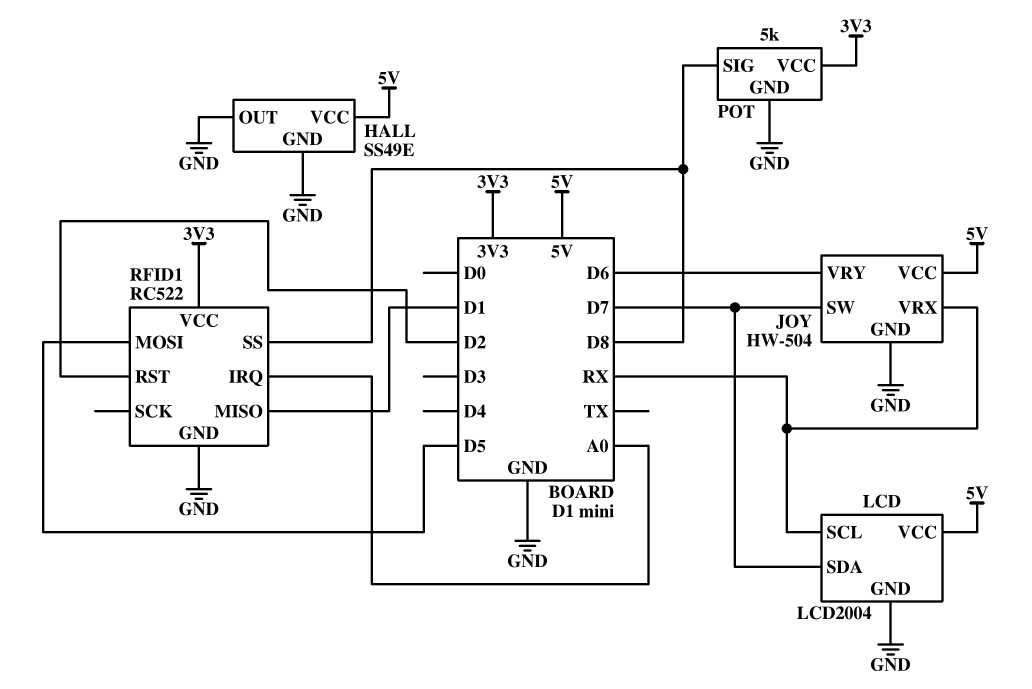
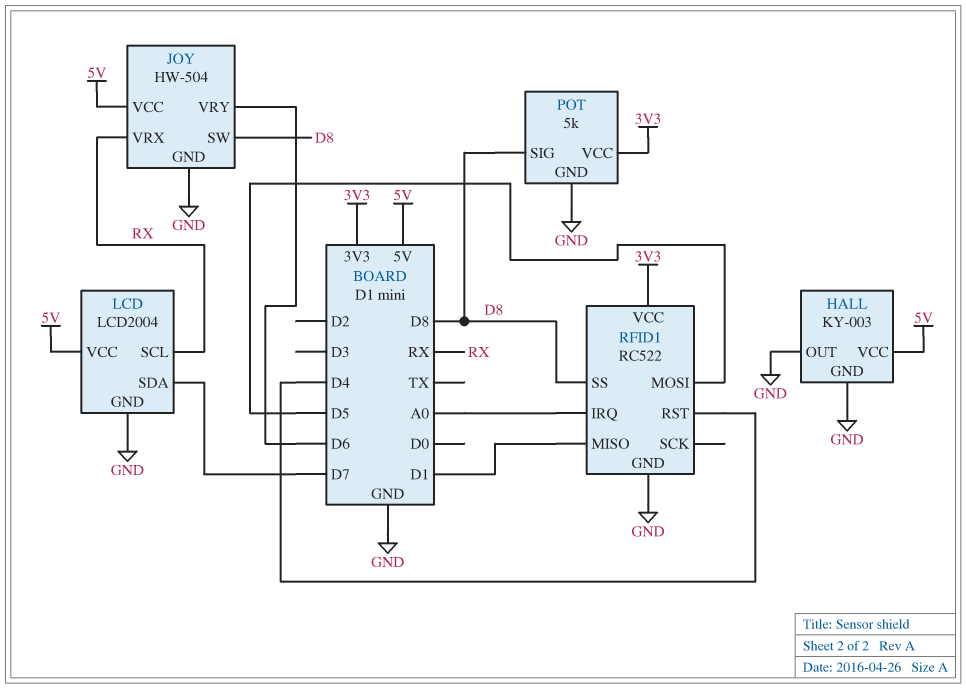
HALL: SS49E -> KY-003
JOY pin SW: D7 -> D8
RFID1 pin RST: D2 -> D4

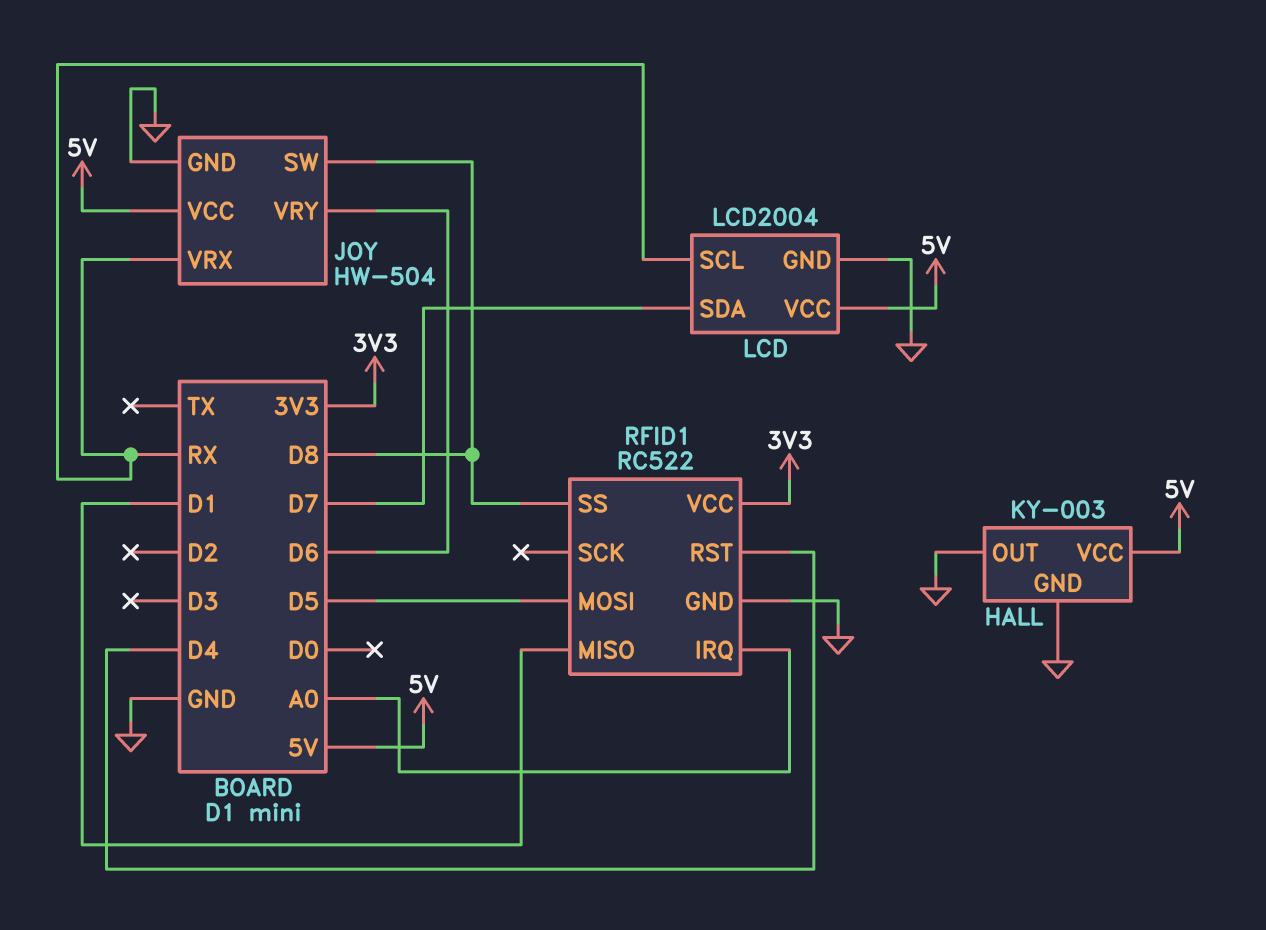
POT: 5k -> none
POT pin GND: GND -> none
POT pin SIG: D8 -> none
POT pin VCC: 3V3 -> none

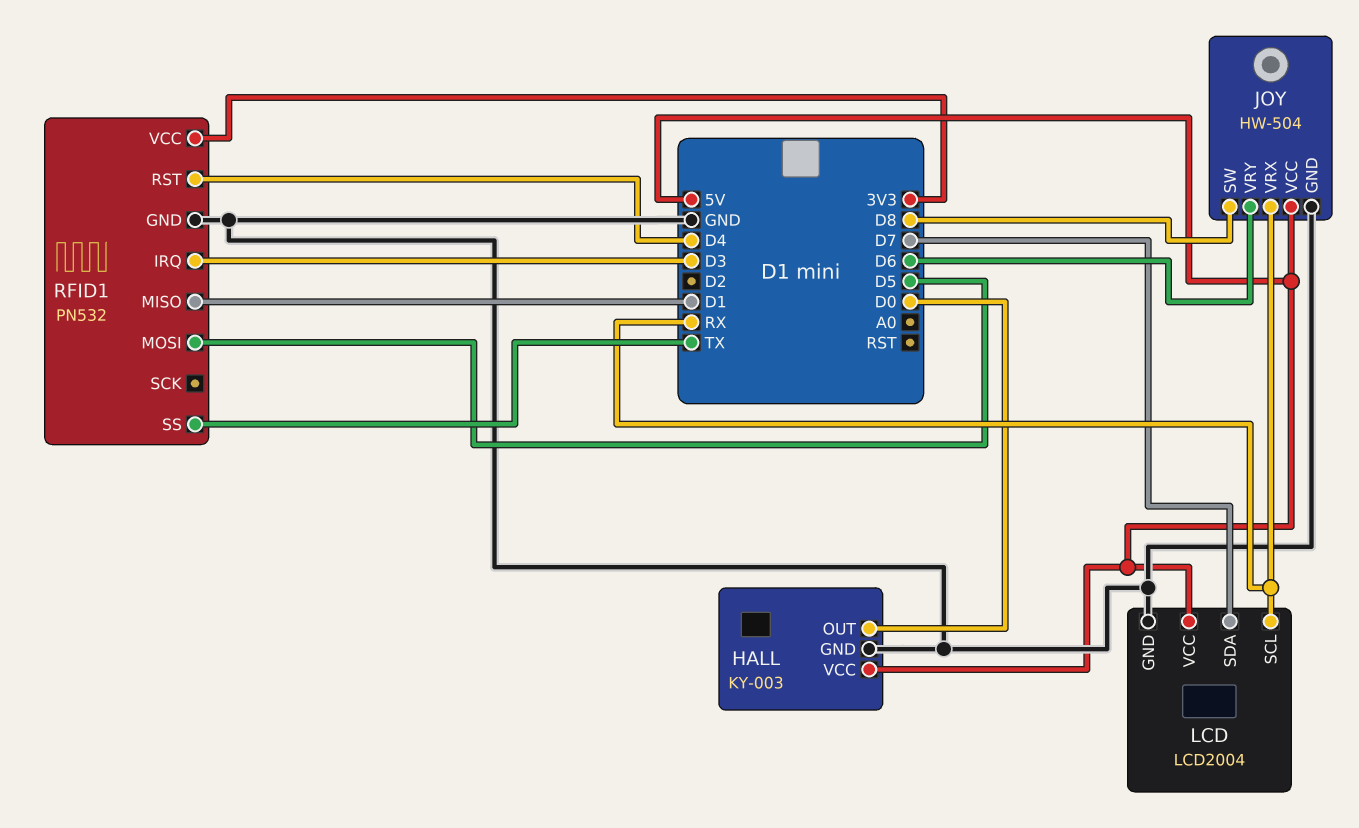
HALL pin OUT: GND -> D0
RFID1: RC522 -> PN532
RFID1 pin IRQ: A0 -> D3
RFID1 pin SS: D8 -> TX

